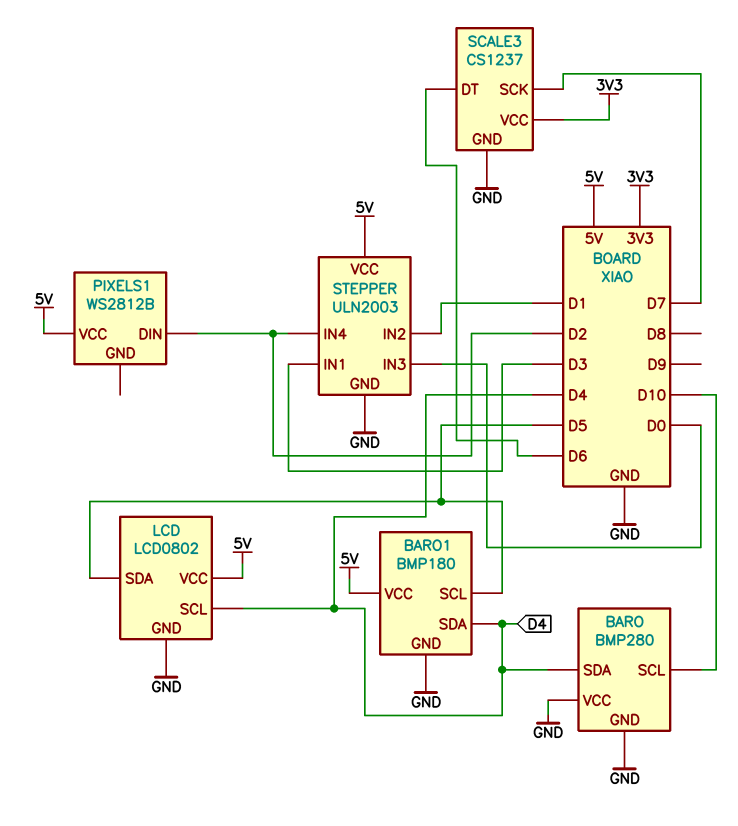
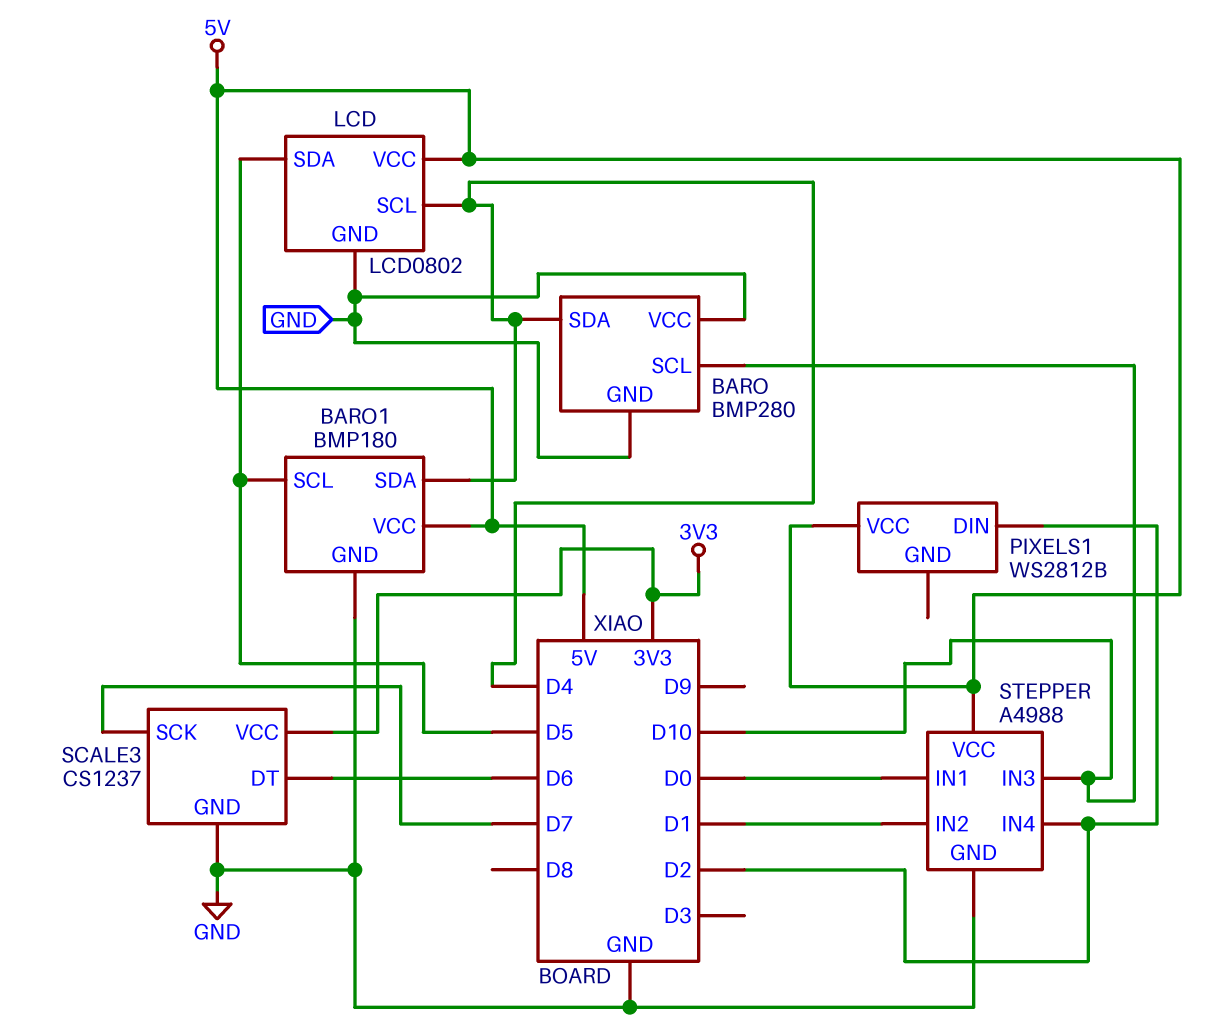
STEPPER: ULN2003 -> A4988
STEPPER pin IN1: D3 -> D0
STEPPER pin IN3: D0 -> D10

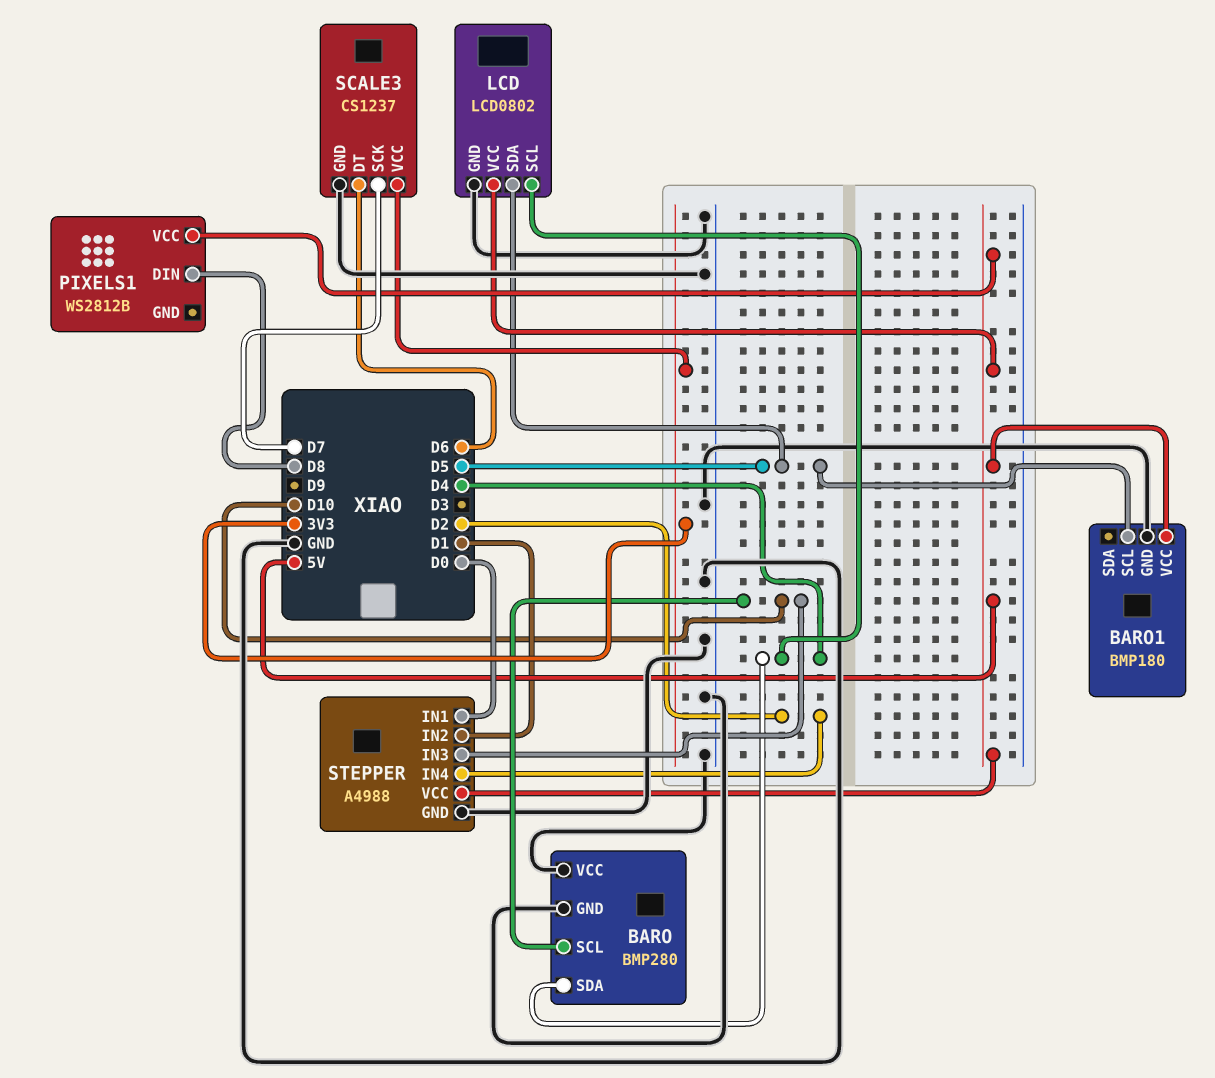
BARO1 pin SDA: D4 -> none
PIXELS1 pin DIN: D2 -> D8

